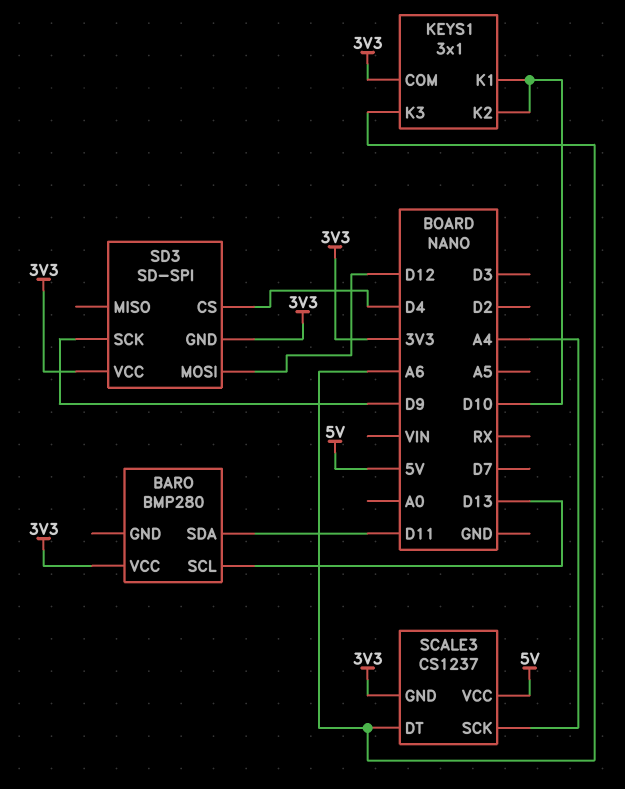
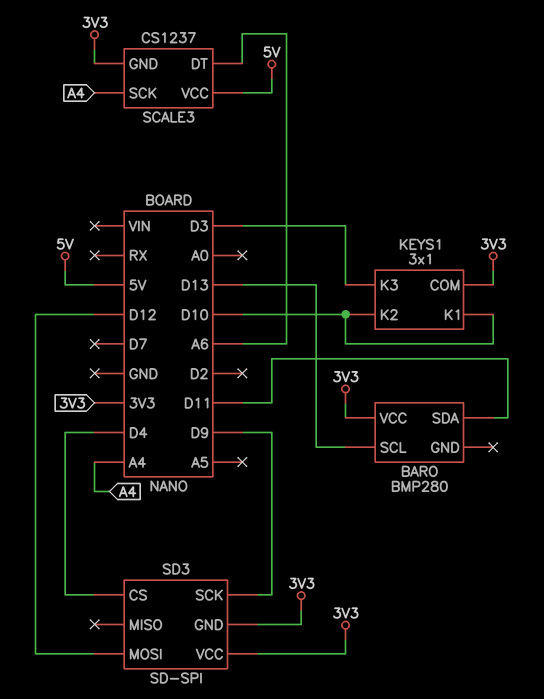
KEYS1 pin K3: A6 -> D3

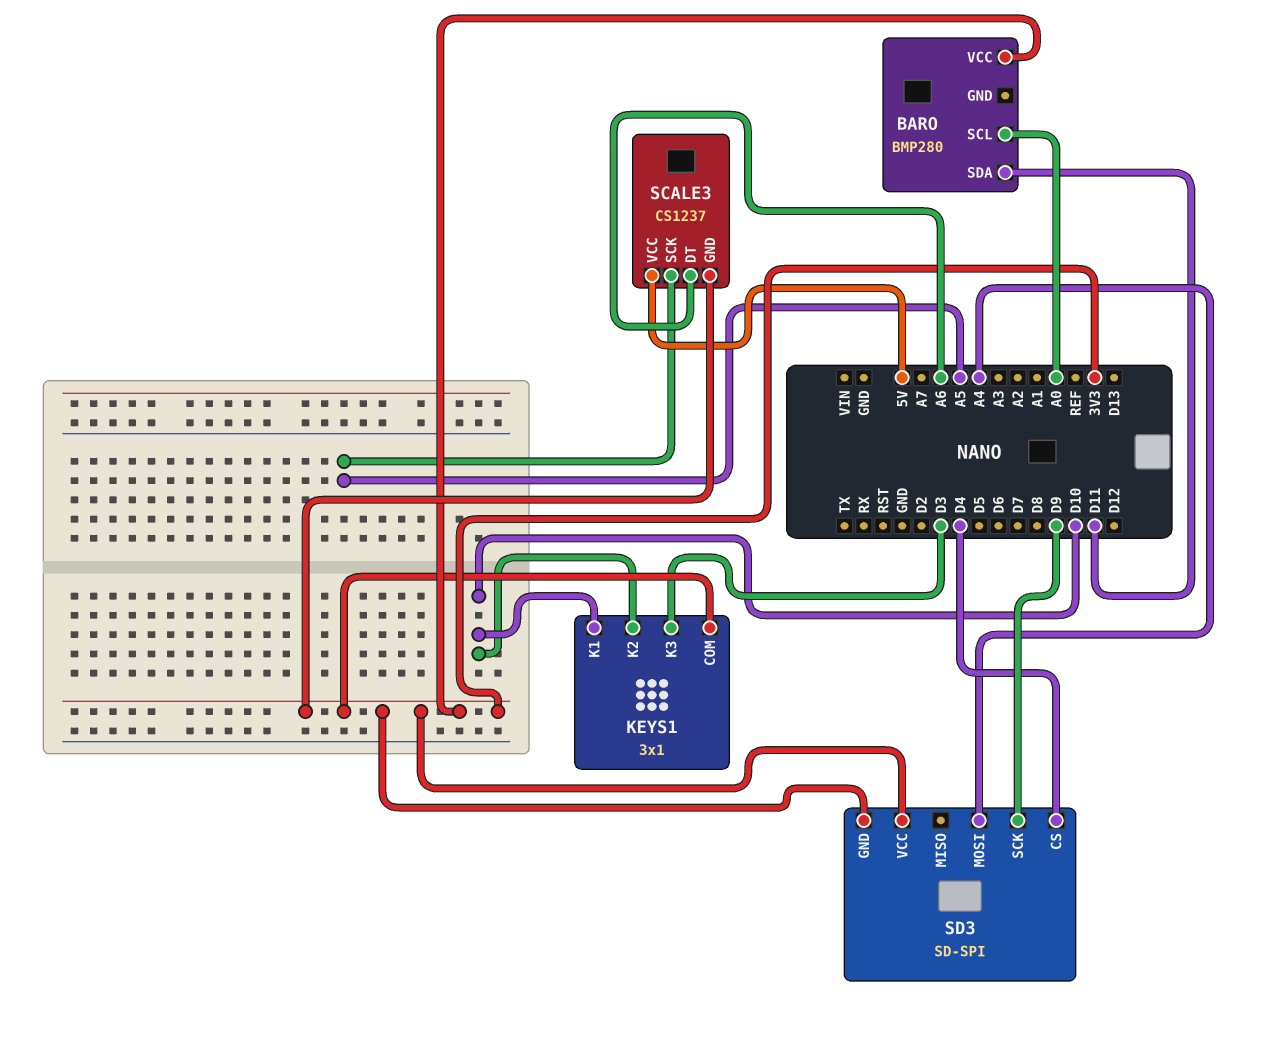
BARO pin SCL: D13 -> A0
SCALE3 pin SCK: A4 -> A5
SD3 pin MOSI: D12 -> A4

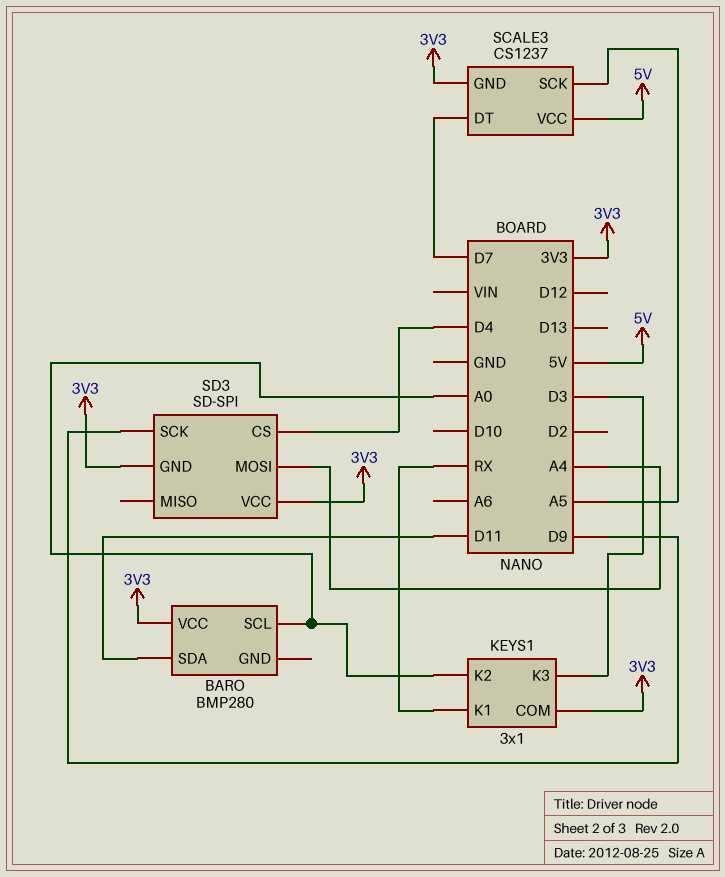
KEYS1 pin K1: D10 -> RX
KEYS1 pin K2: D10 -> A0
SCALE3 pin DT: A6 -> D7

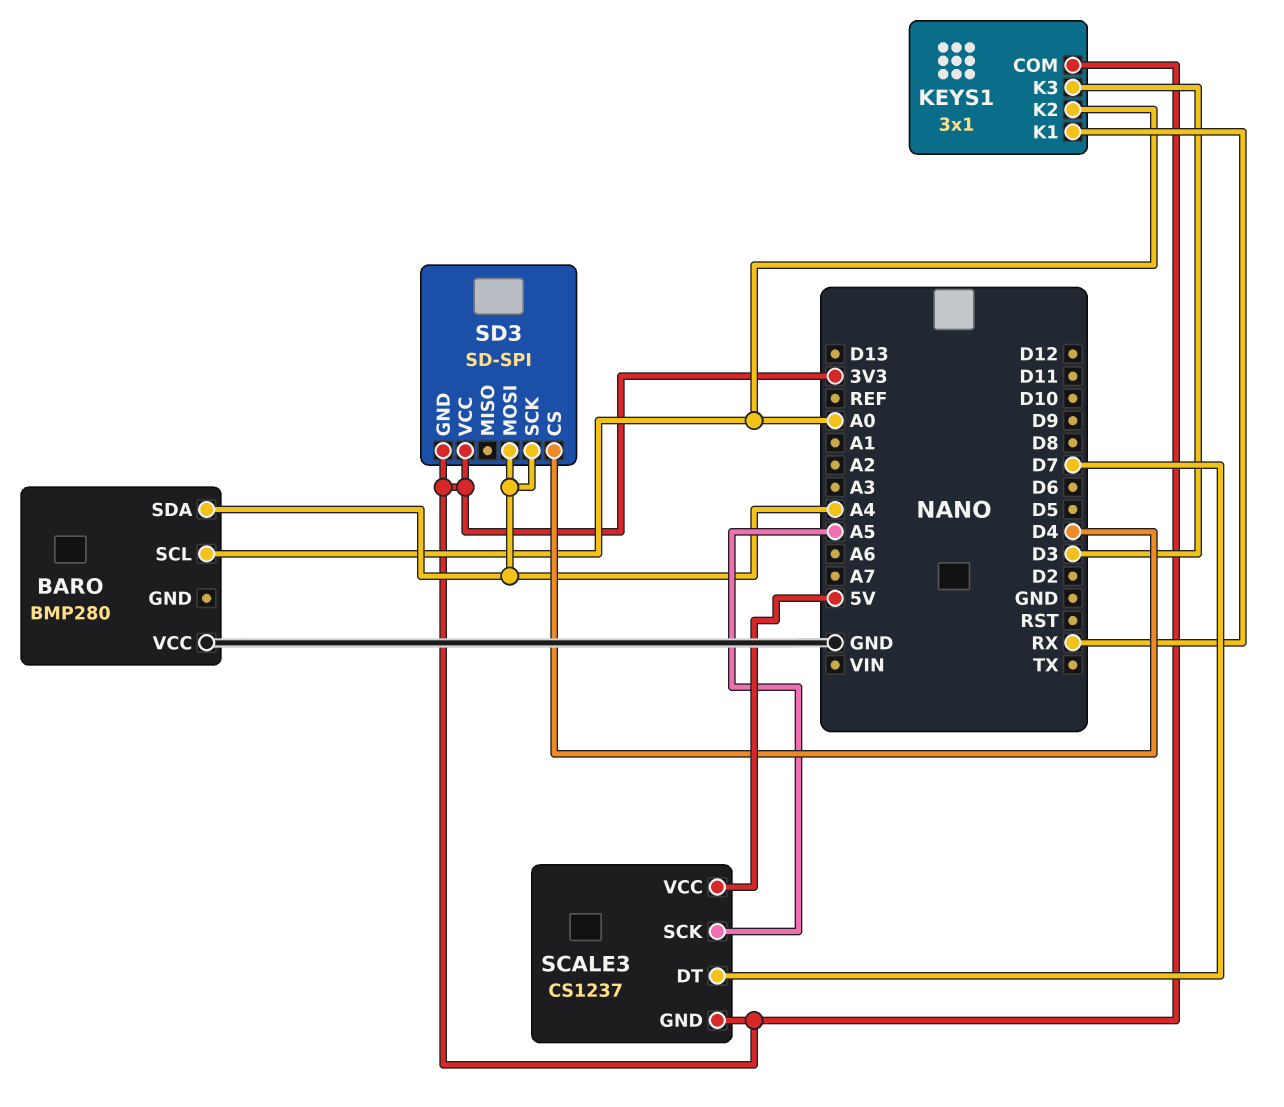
BARO pin SDA: D11 -> A4
BARO pin VCC: 3V3 -> GND
SD3 pin SCK: D9 -> A4

